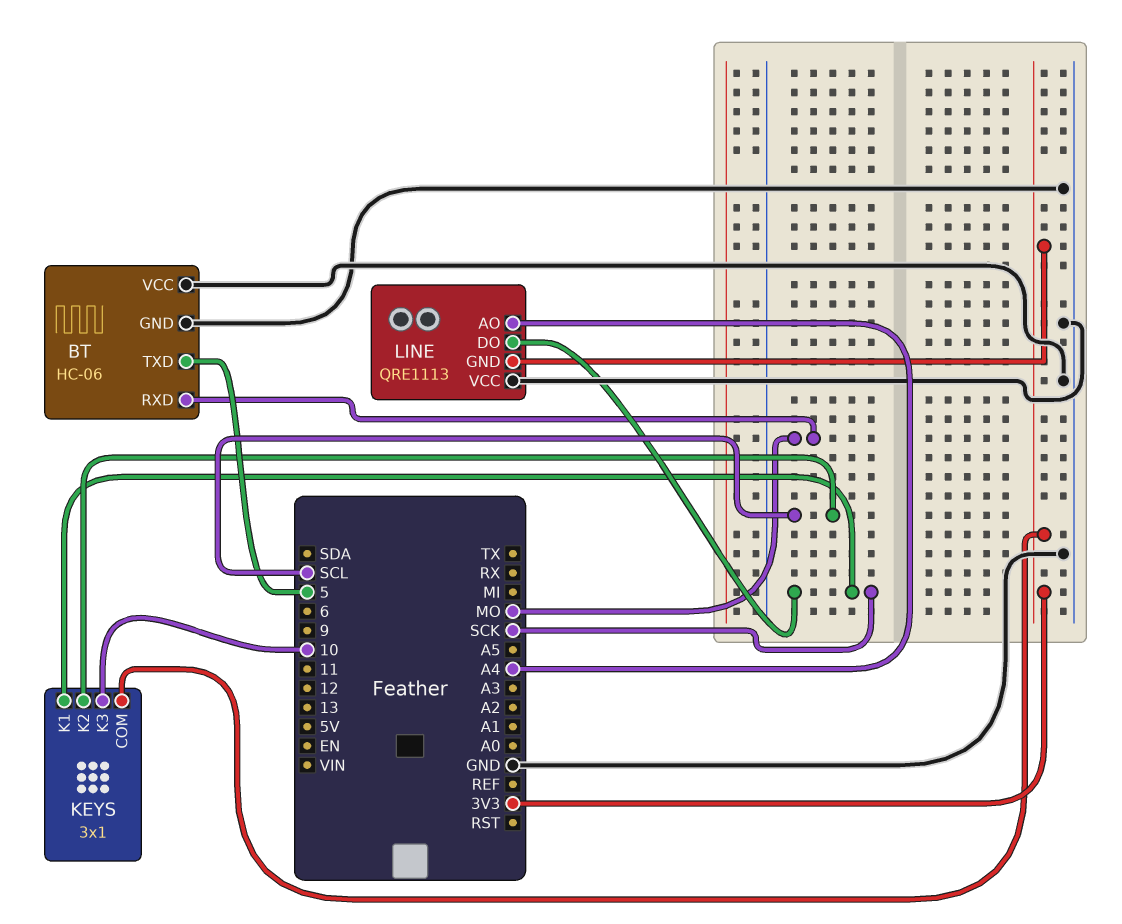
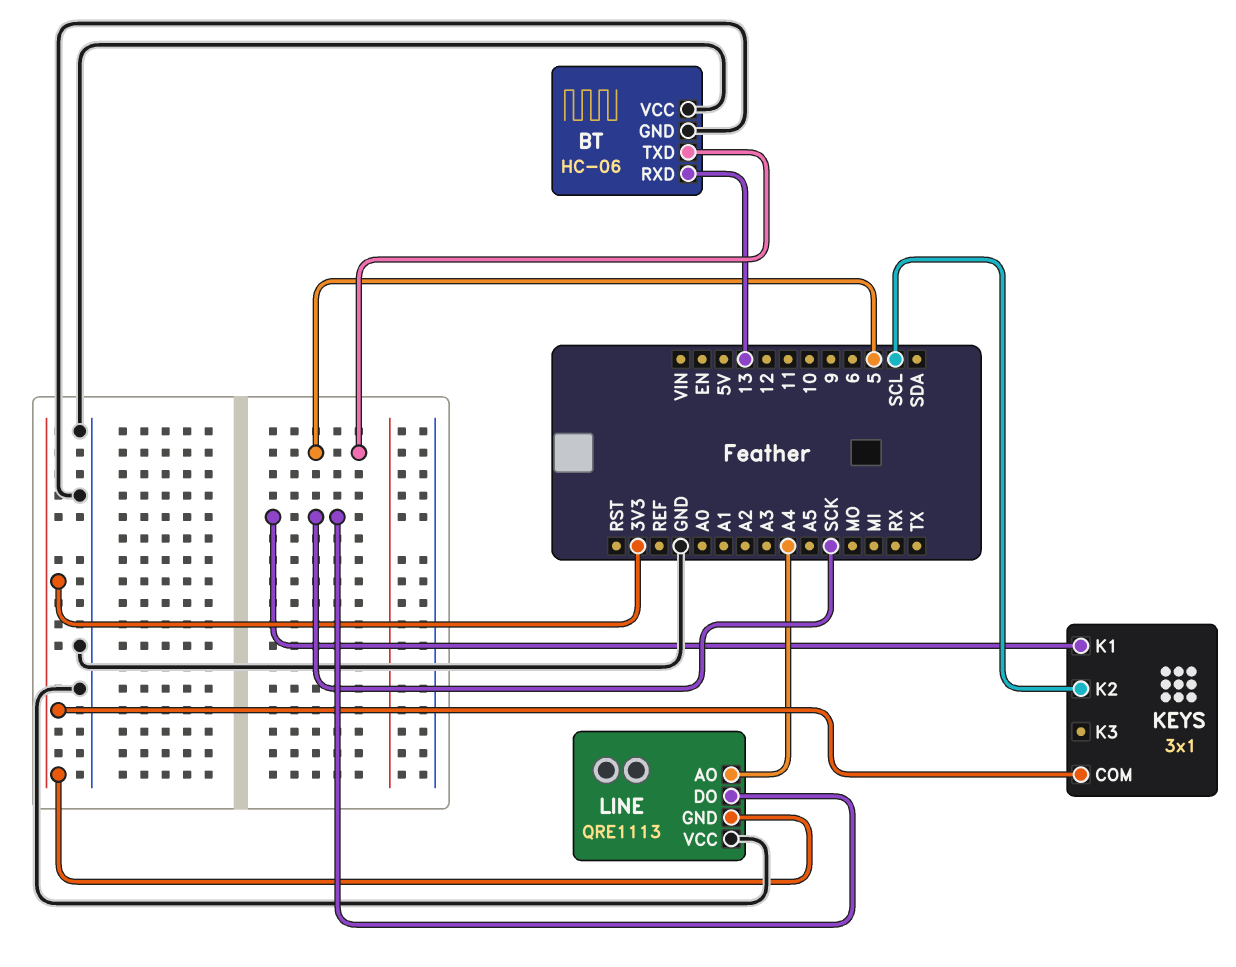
BT pin RXD: MO -> 13
KEYS pin K3: 10 -> none

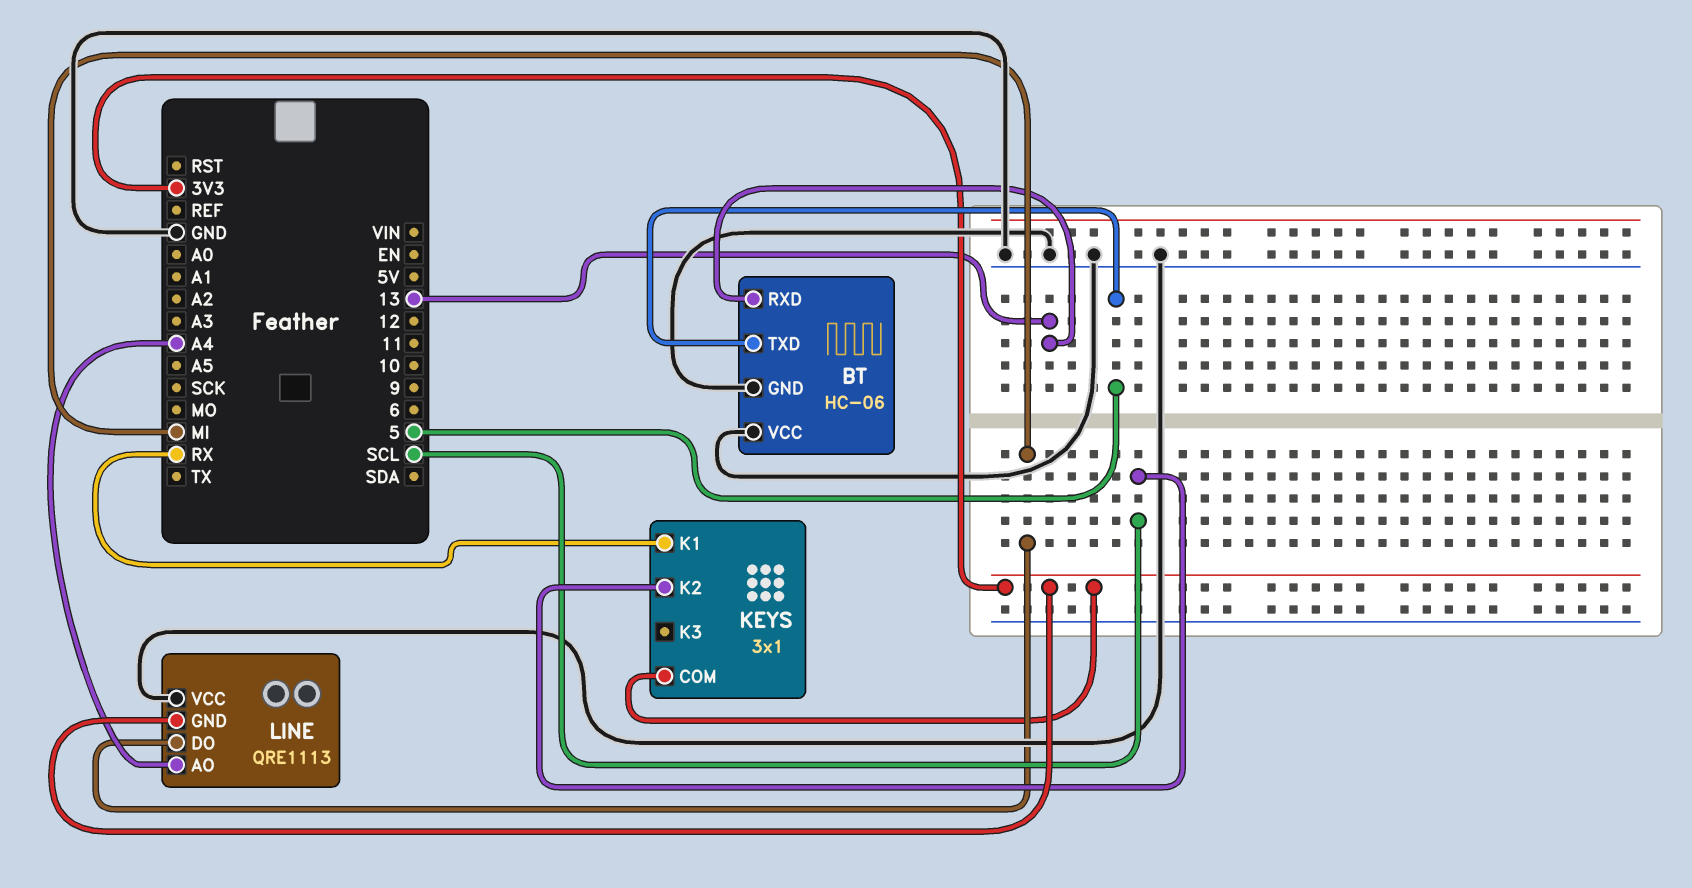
KEYS pin K1: SCK -> RX
LINE pin DO: SCK -> MI

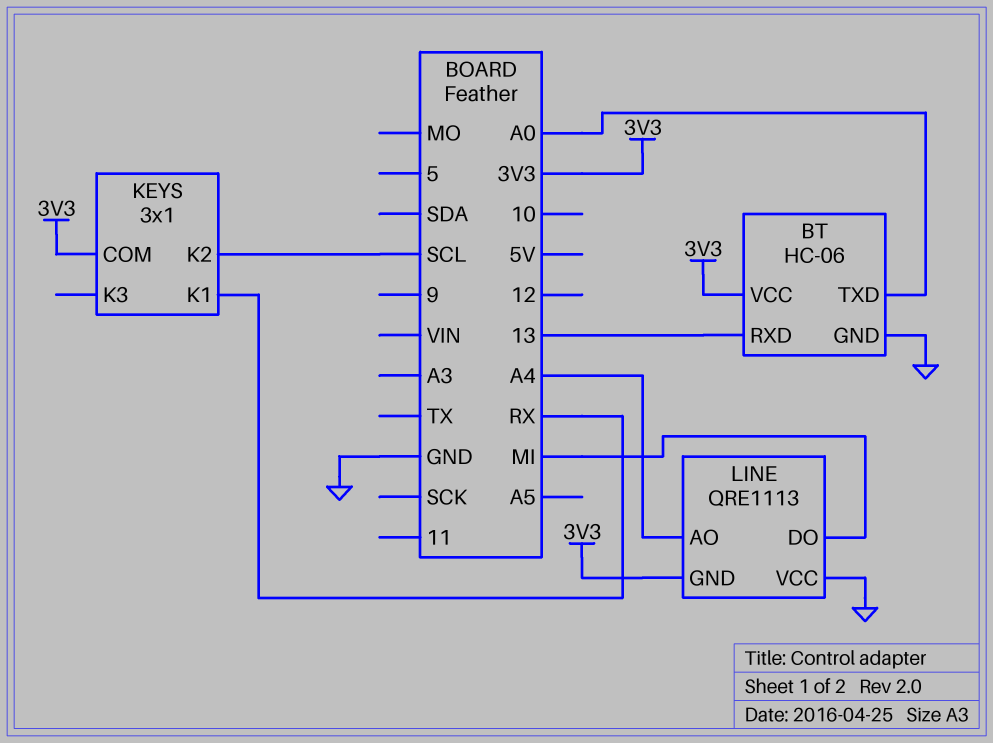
BT pin TXD: 5 -> A0
BT pin VCC: GND -> 3V3

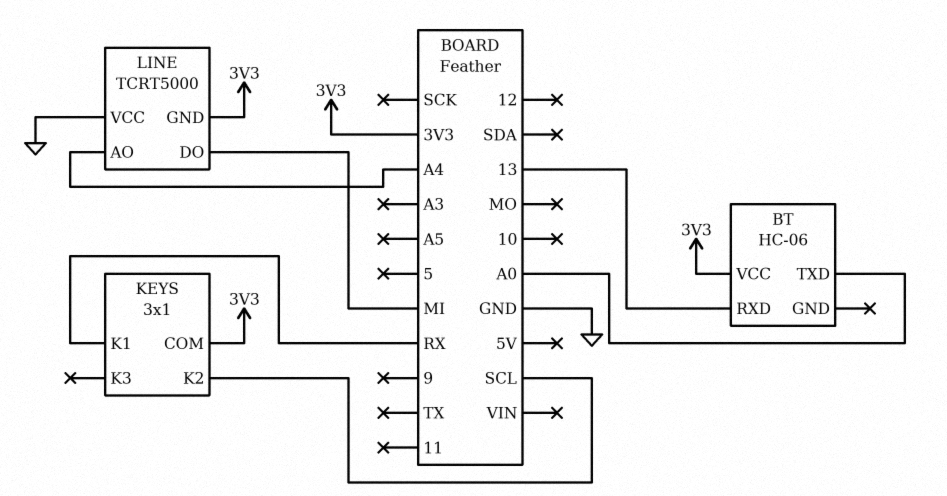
BT pin GND: GND -> none
LINE: QRE1113 -> TCRT5000

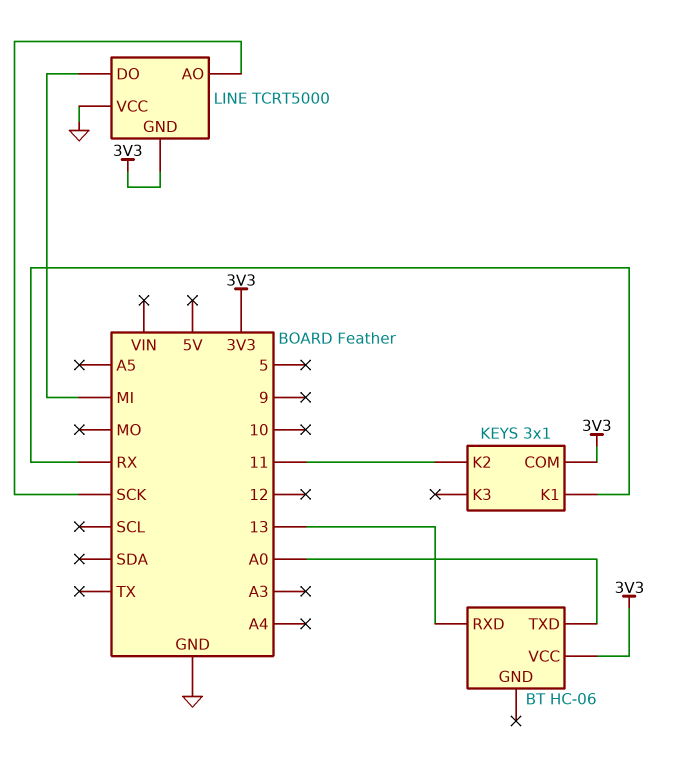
KEYS pin K2: SCL -> 11
LINE pin AO: A4 -> SCK

